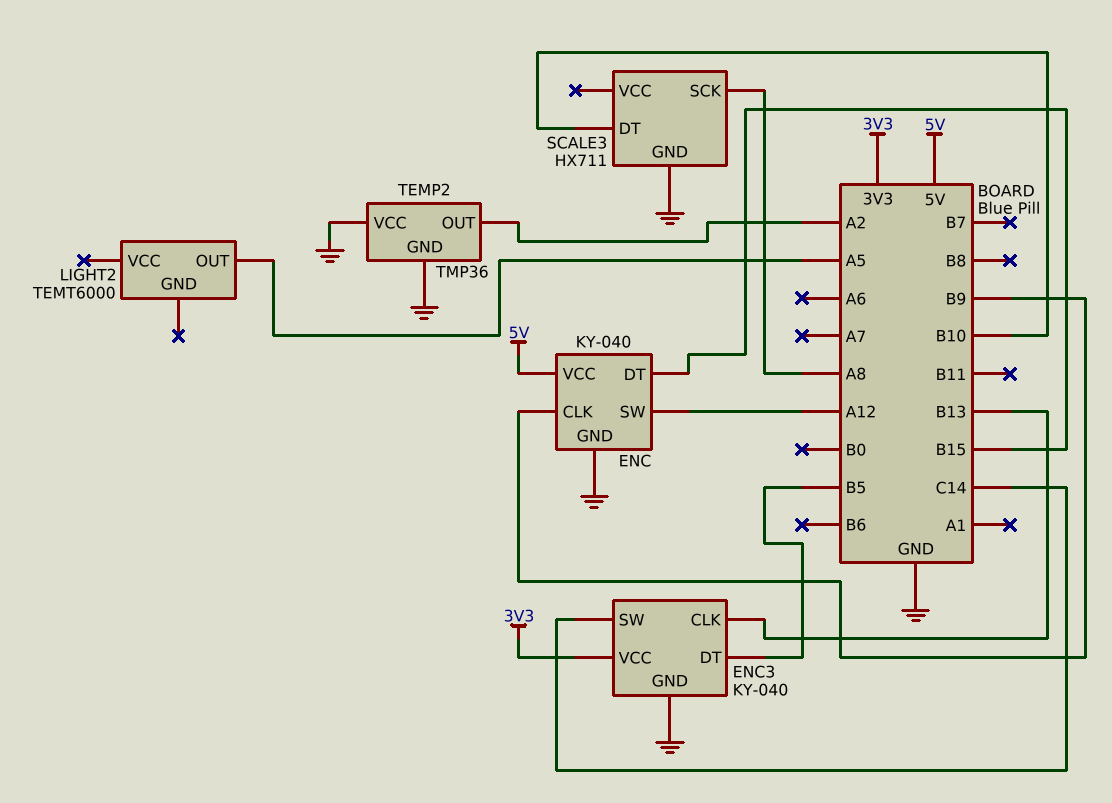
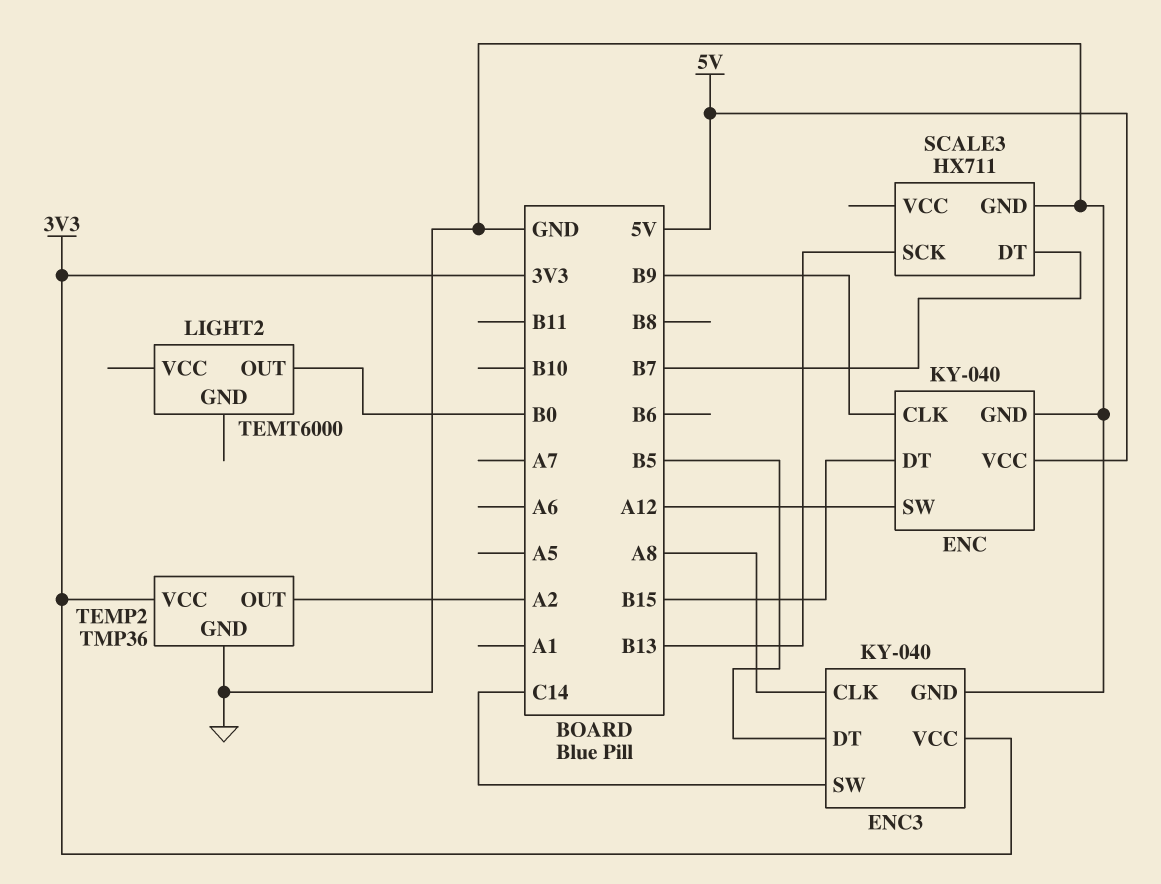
ENC3 pin CLK: B13 -> A8
LIGHT2 pin OUT: A5 -> B0
SCALE3 pin DT: B10 -> B7
SCALE3 pin SCK: A8 -> B13
TEMP2 pin VCC: GND -> 3V3

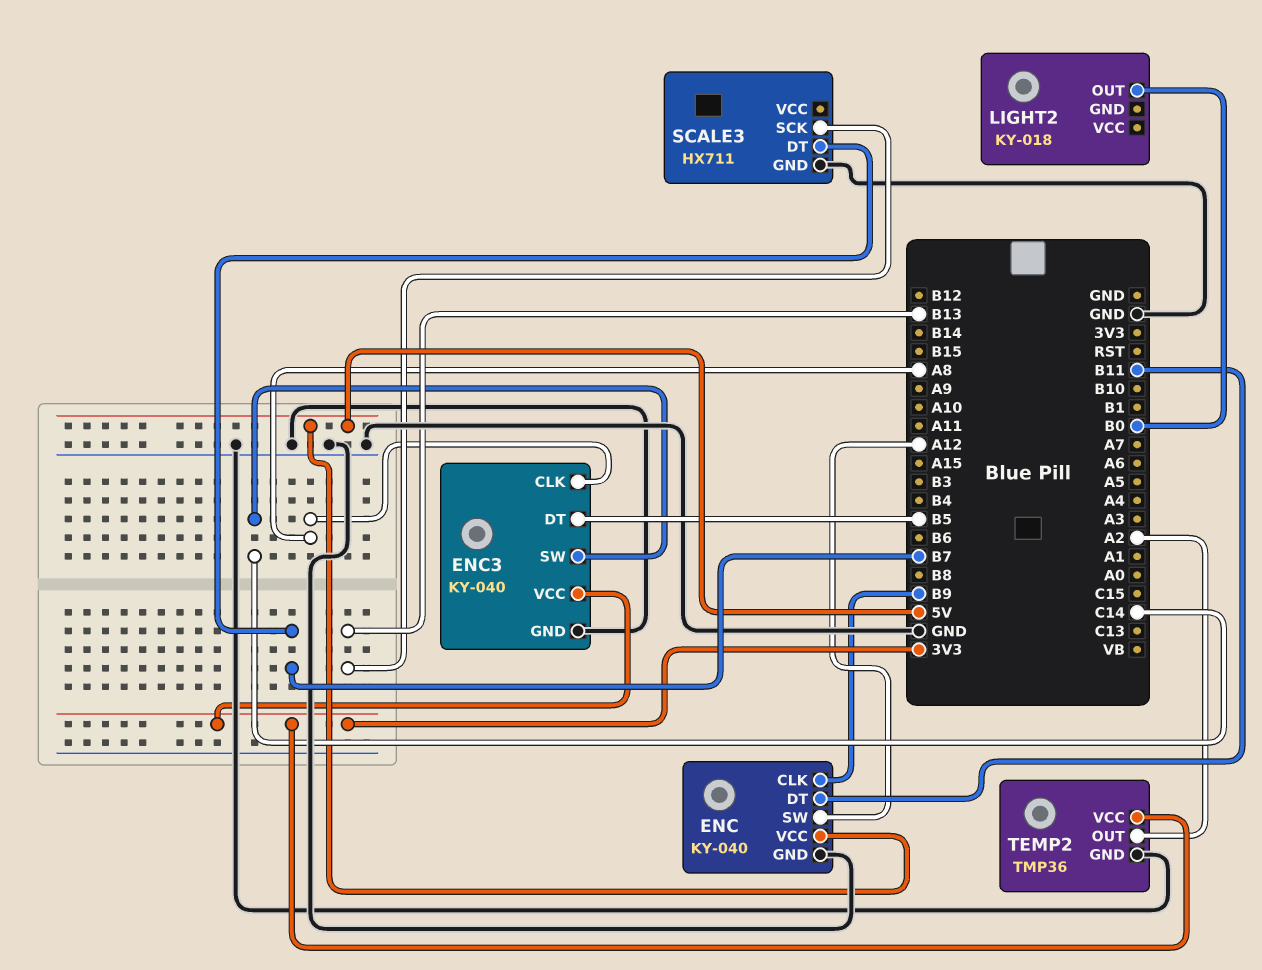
ENC pin DT: B15 -> B11
LIGHT2: TEMT6000 -> KY-018

